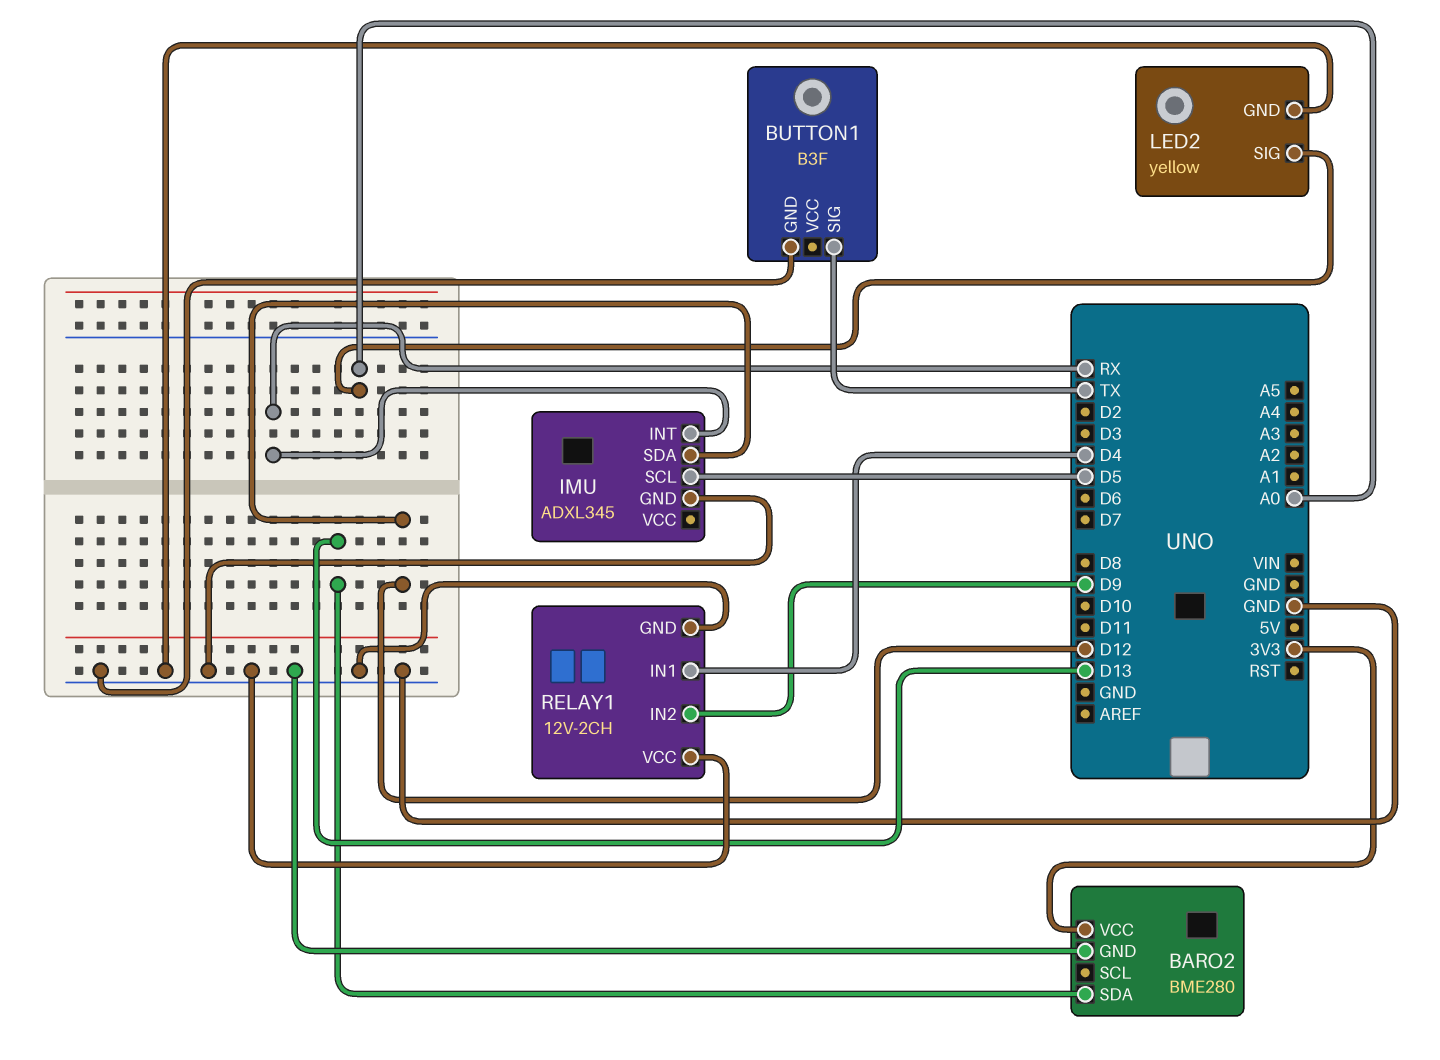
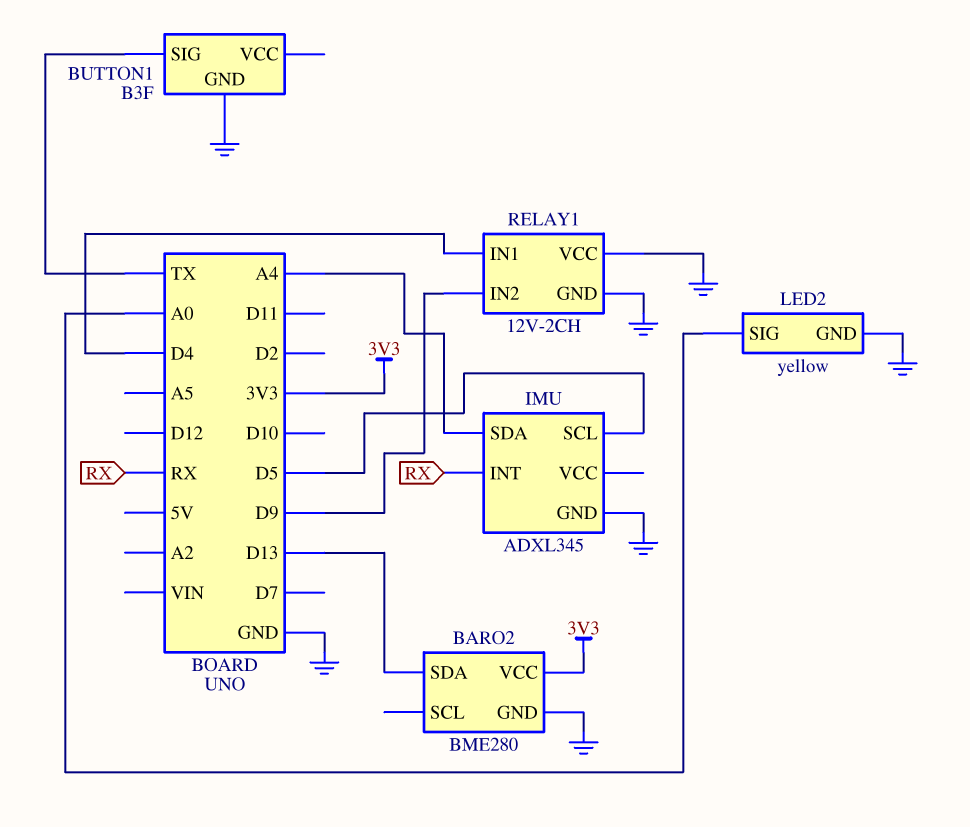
IMU pin SDA: D12 -> A4

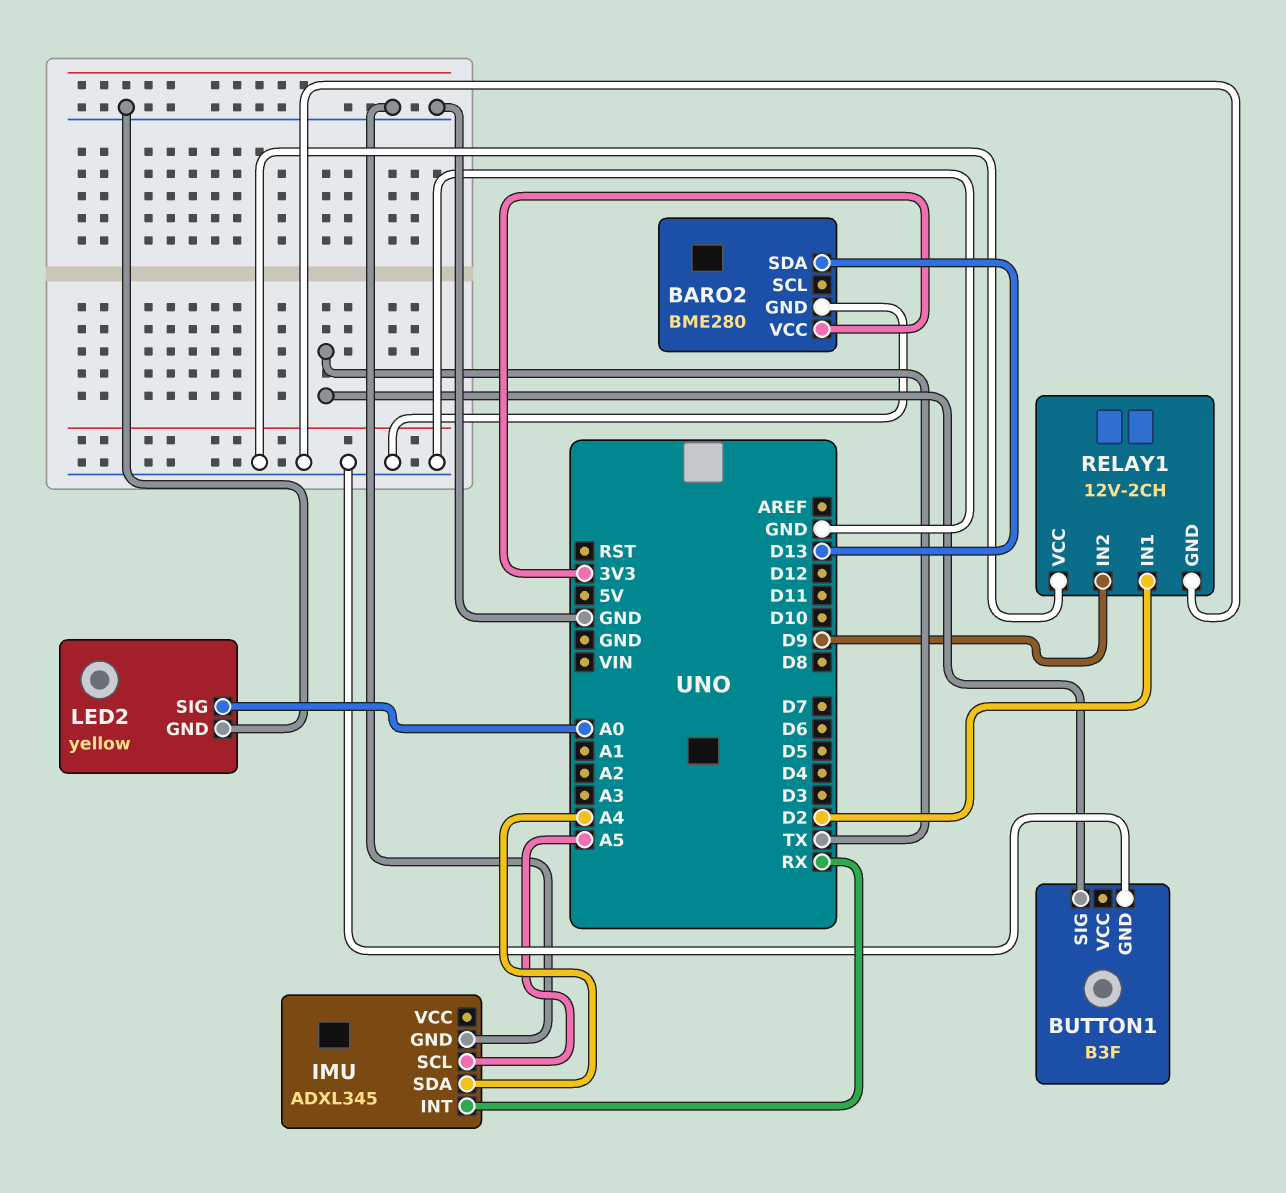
IMU pin SCL: D5 -> A5
RELAY1 pin IN1: D4 -> D2

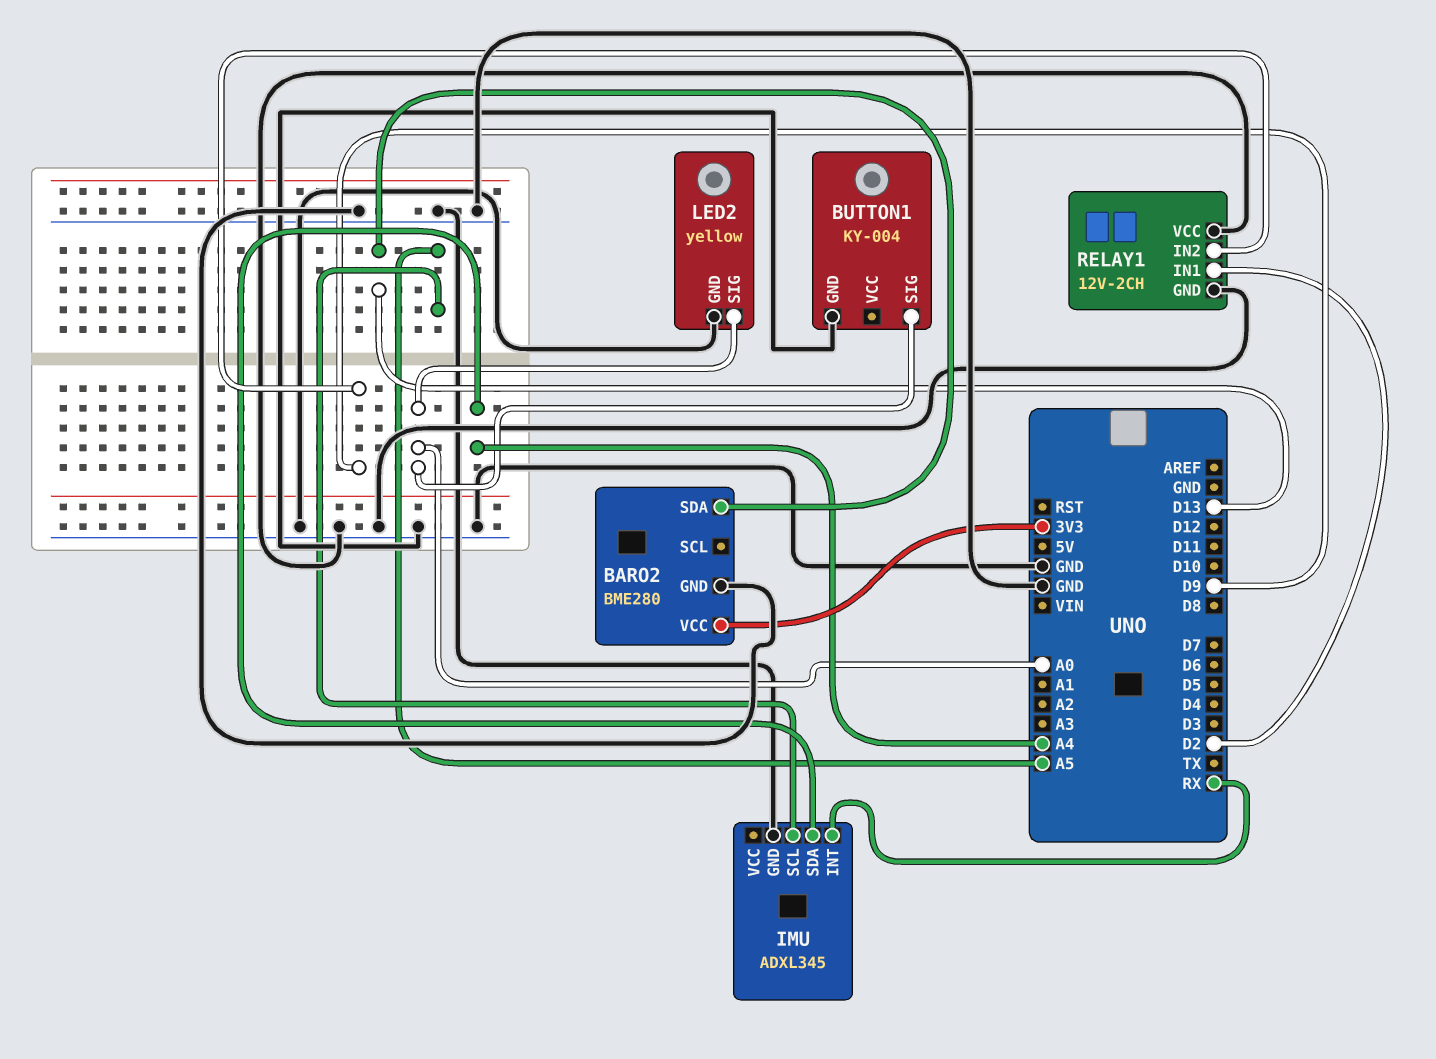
BUTTON1: B3F -> KY-004
BUTTON1 pin SIG: TX -> A0

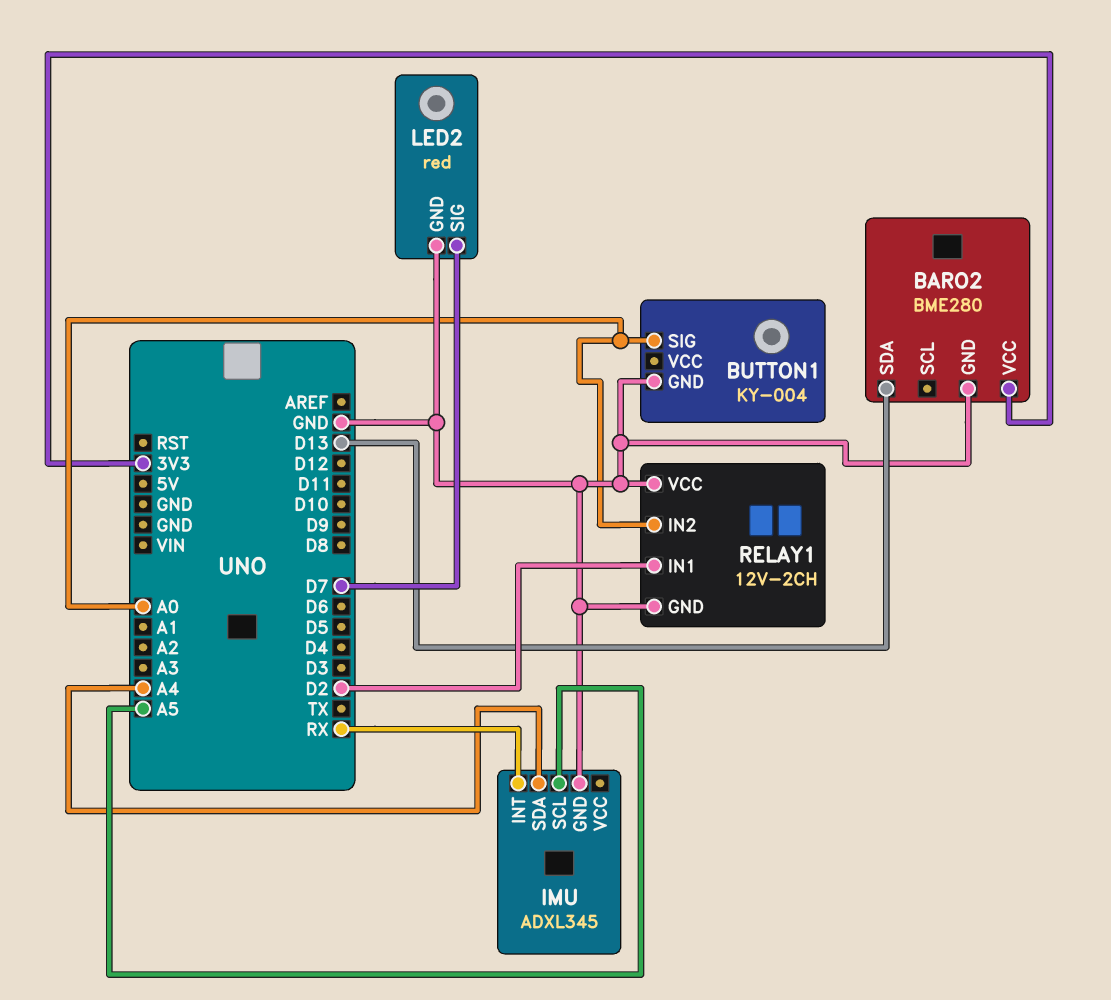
LED2: yellow -> red
LED2 pin SIG: A0 -> D7
RELAY1 pin IN2: D9 -> A0

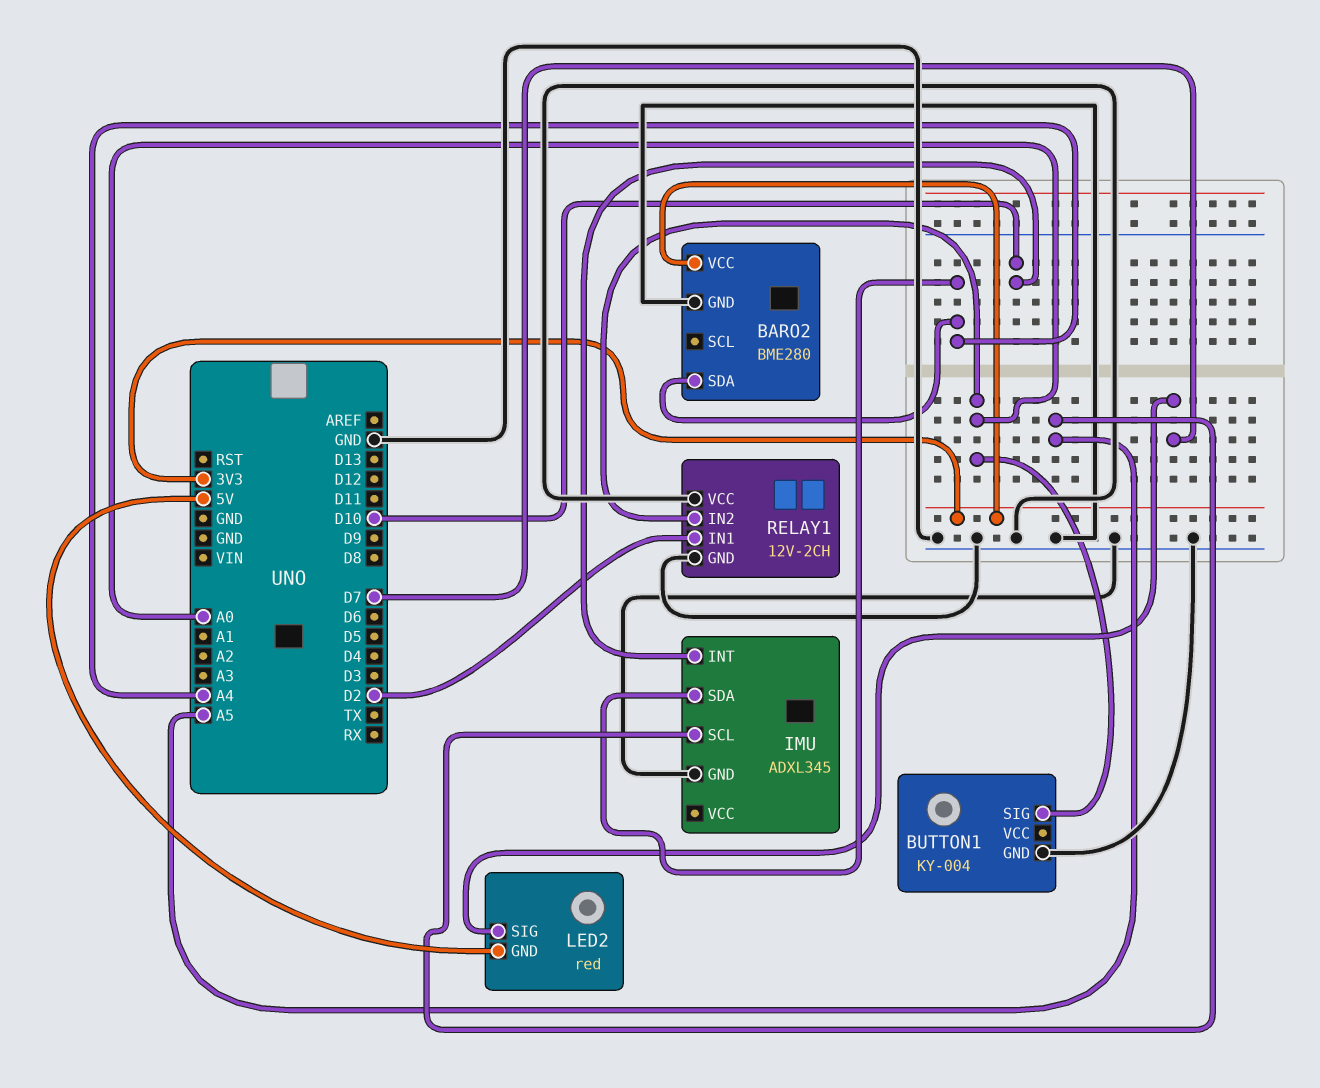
BARO2 pin SDA: D13 -> A4
IMU pin INT: RX -> D10
LED2 pin GND: GND -> 5V

